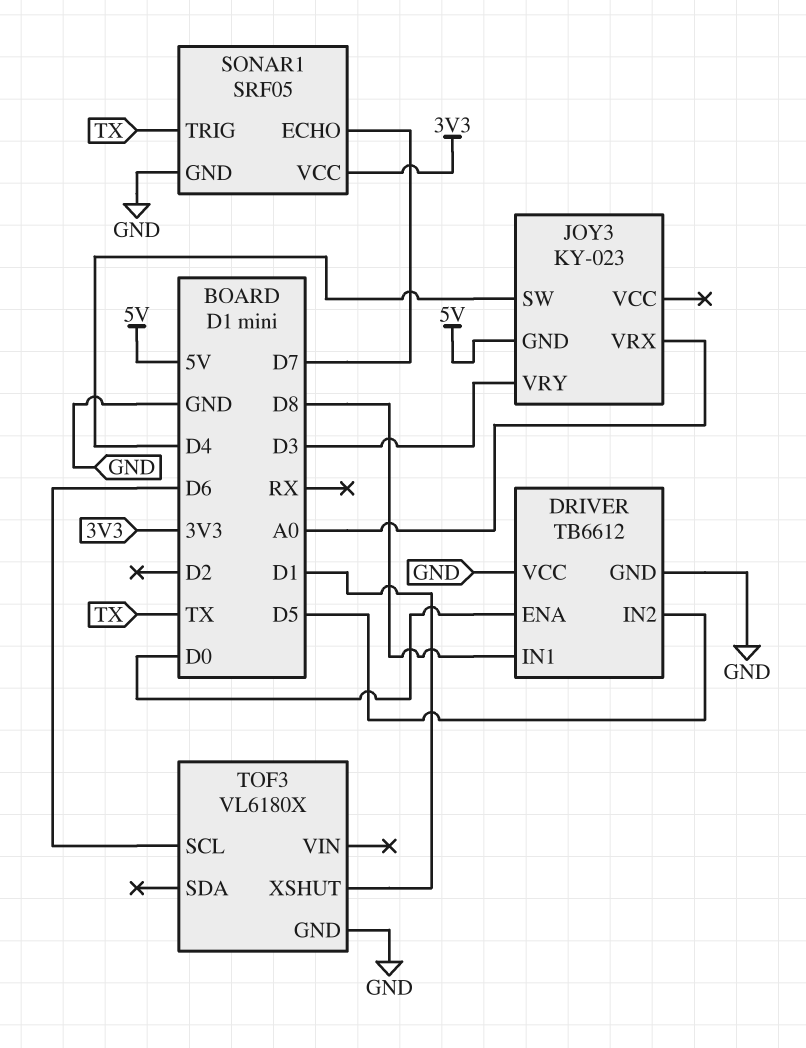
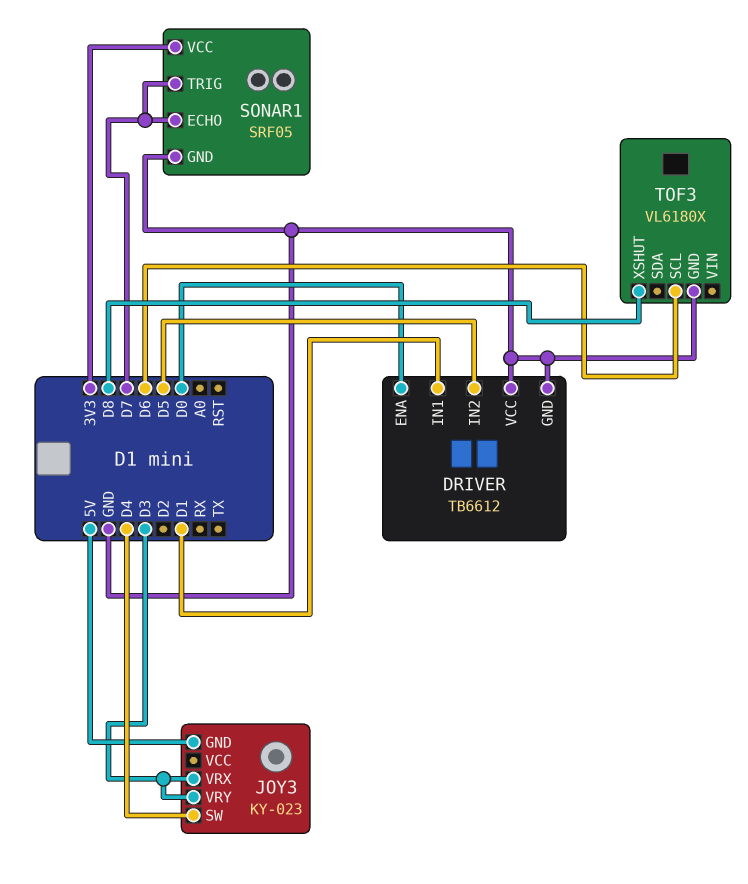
DRIVER pin IN1: D8 -> D1
JOY3 pin VRX: A0 -> D3
SONAR1 pin TRIG: TX -> D7
TOF3 pin XSHUT: D1 -> D8

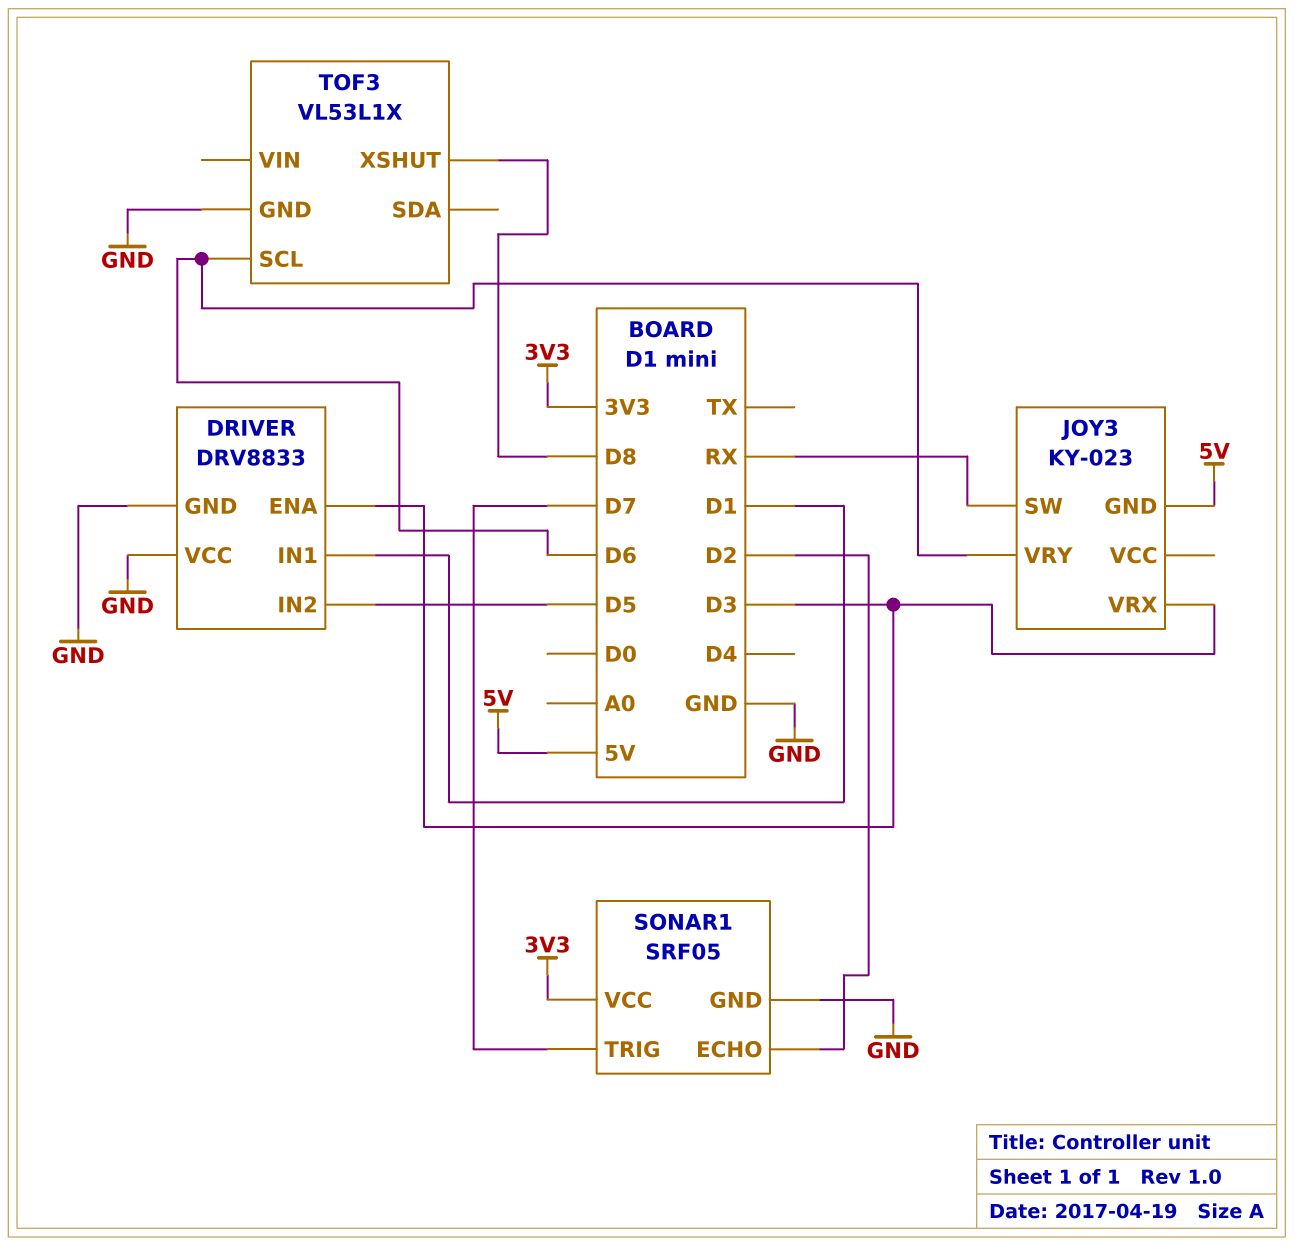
DRIVER: TB6612 -> DRV8833
DRIVER pin ENA: D0 -> D3
JOY3 pin SW: D4 -> RX
JOY3 pin VRY: D3 -> D6
SONAR1 pin ECHO: D7 -> D2
TOF3: VL6180X -> VL53L1X

